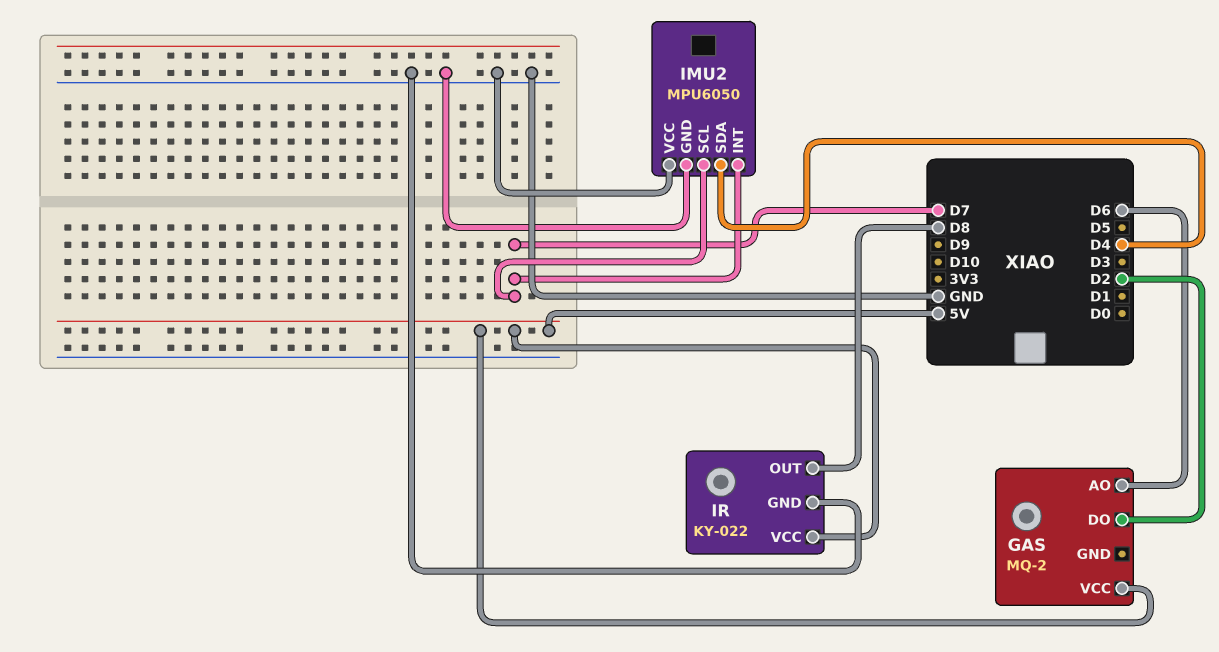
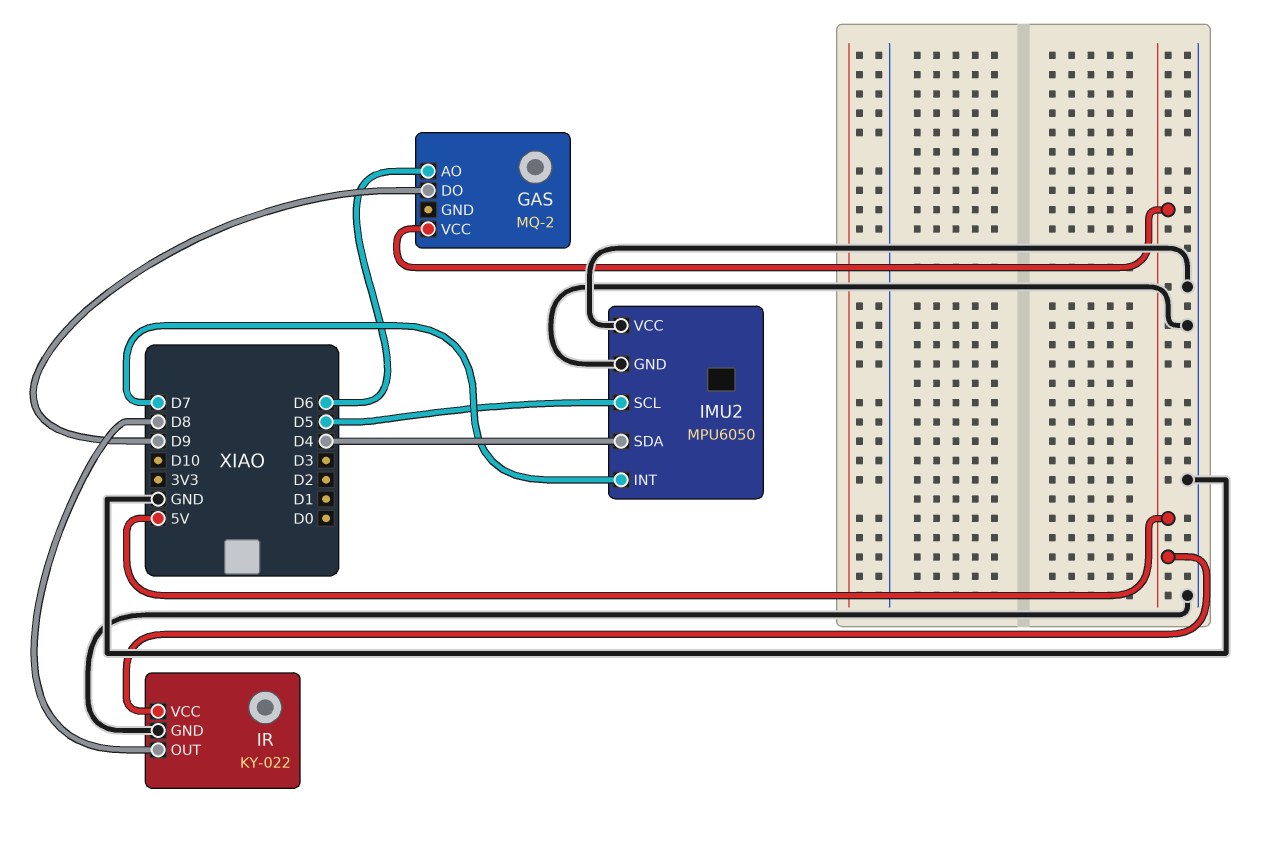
GAS pin DO: D2 -> D9
IMU2 pin SCL: D7 -> D5

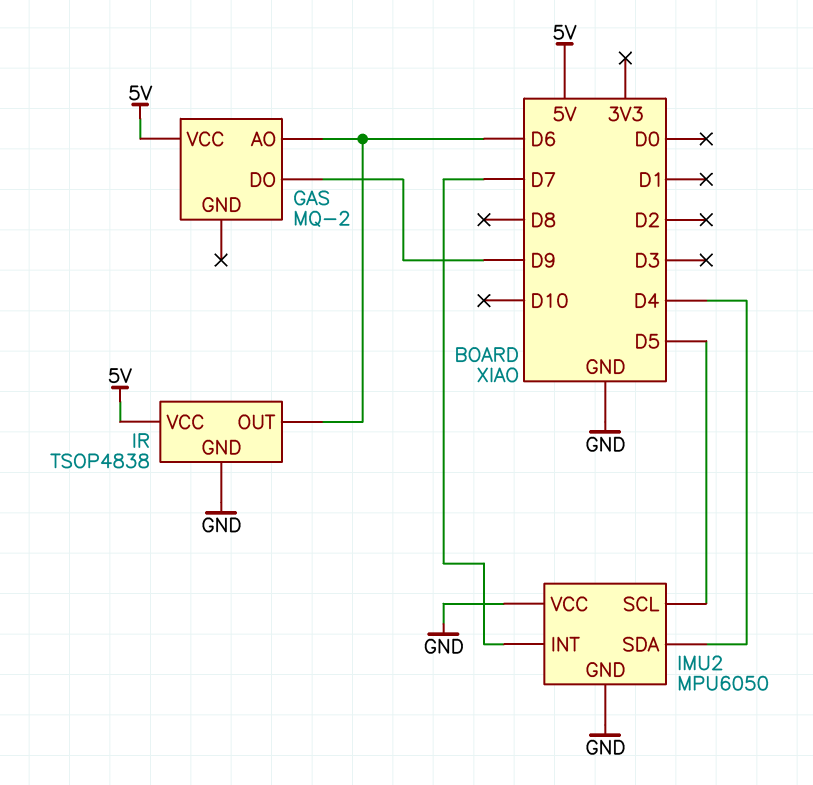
IR: KY-022 -> TSOP4838
IR pin OUT: D8 -> D6

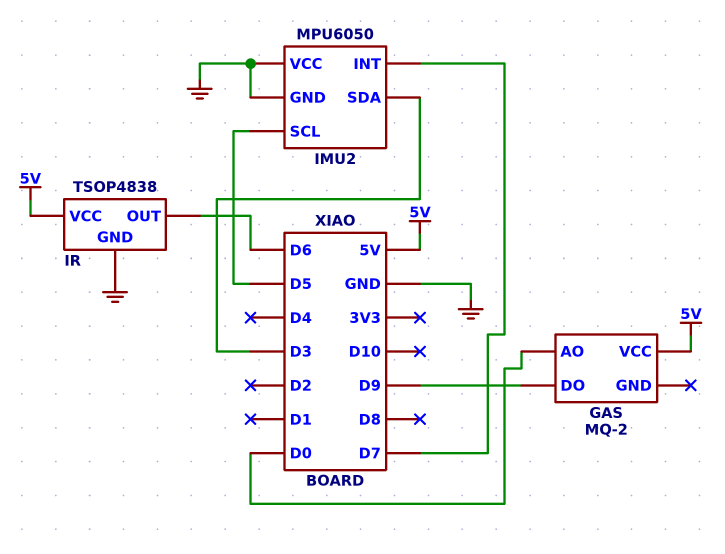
GAS pin AO: D6 -> D0
IMU2 pin SDA: D4 -> D3

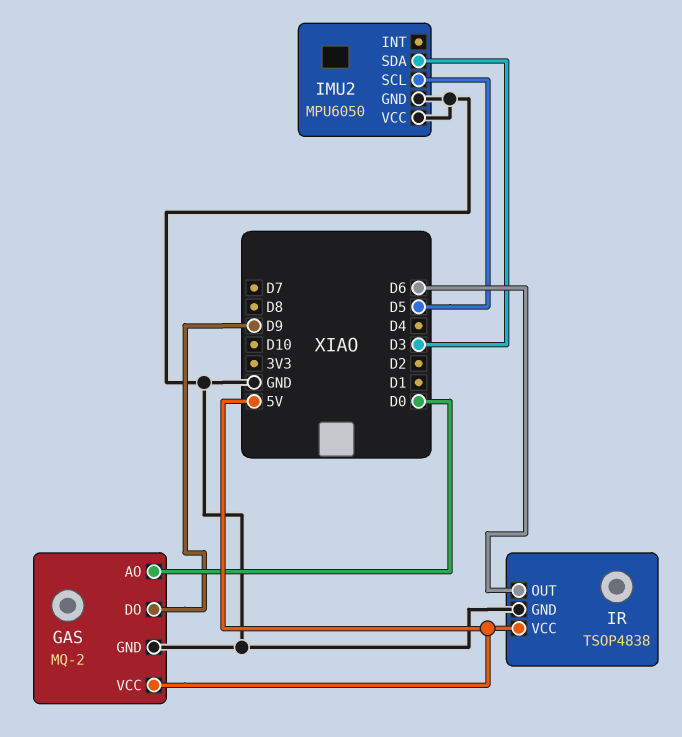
GAS pin GND: none -> GND
IMU2 pin INT: D7 -> none

